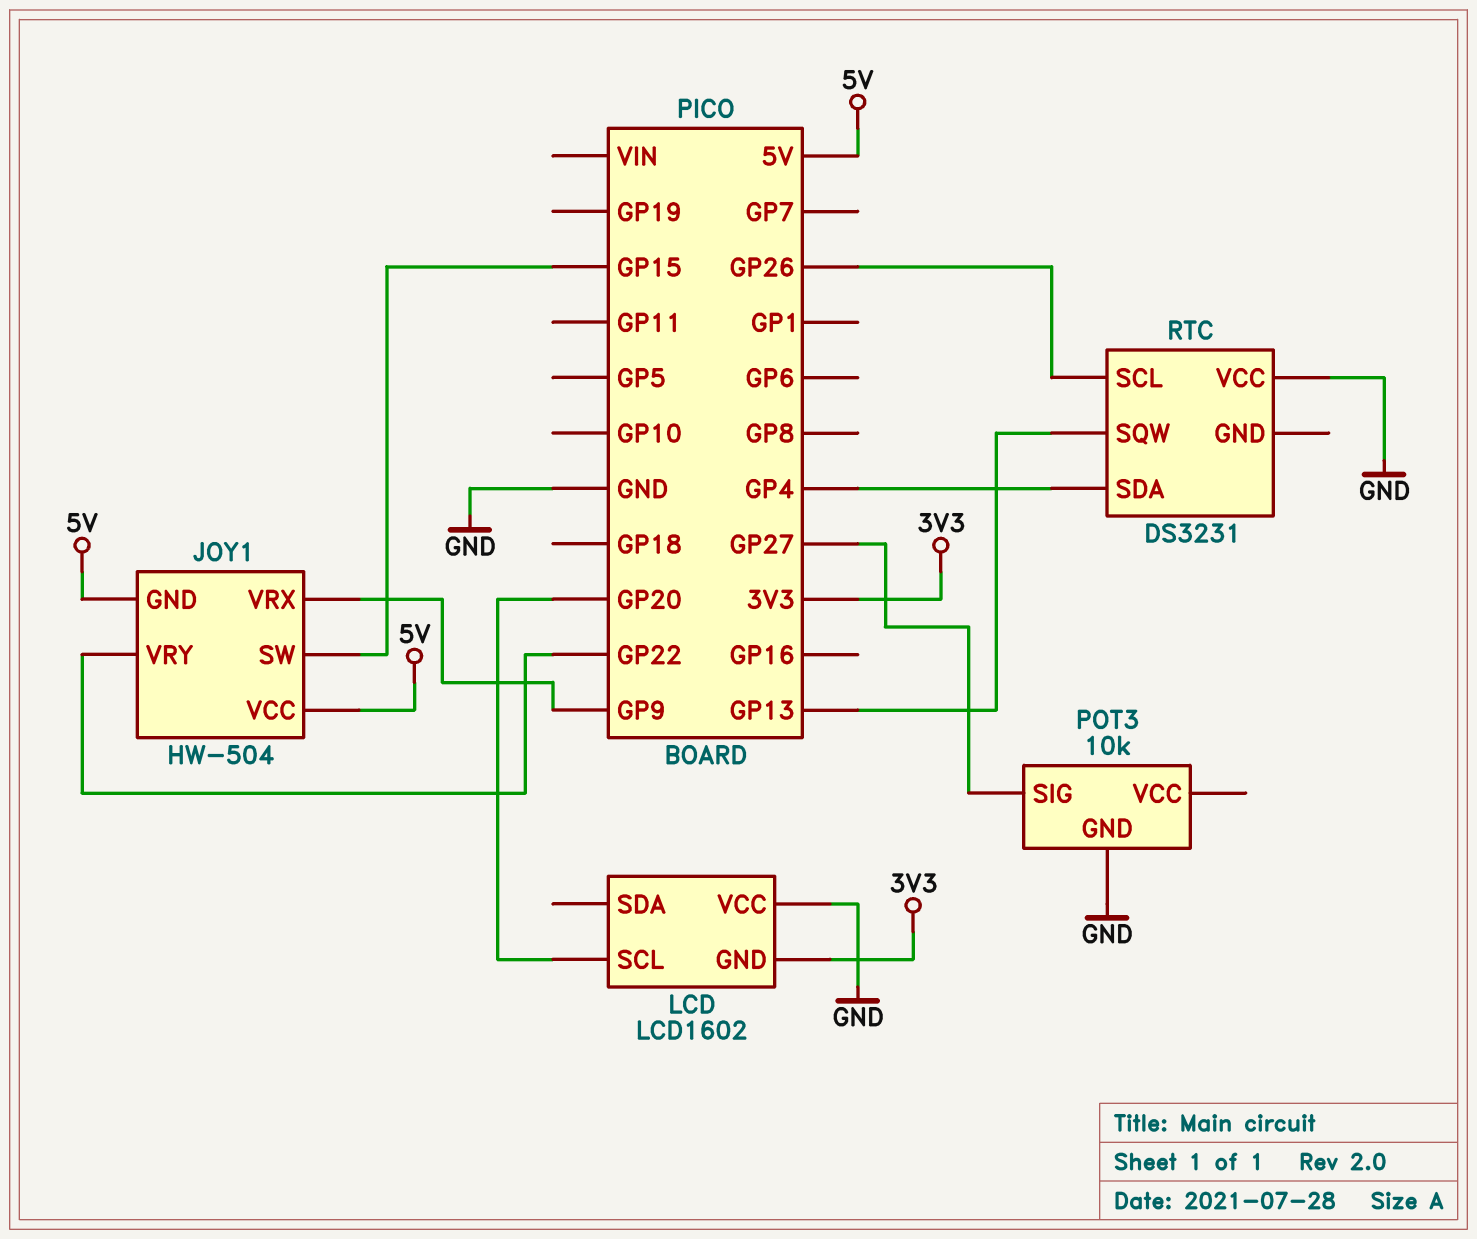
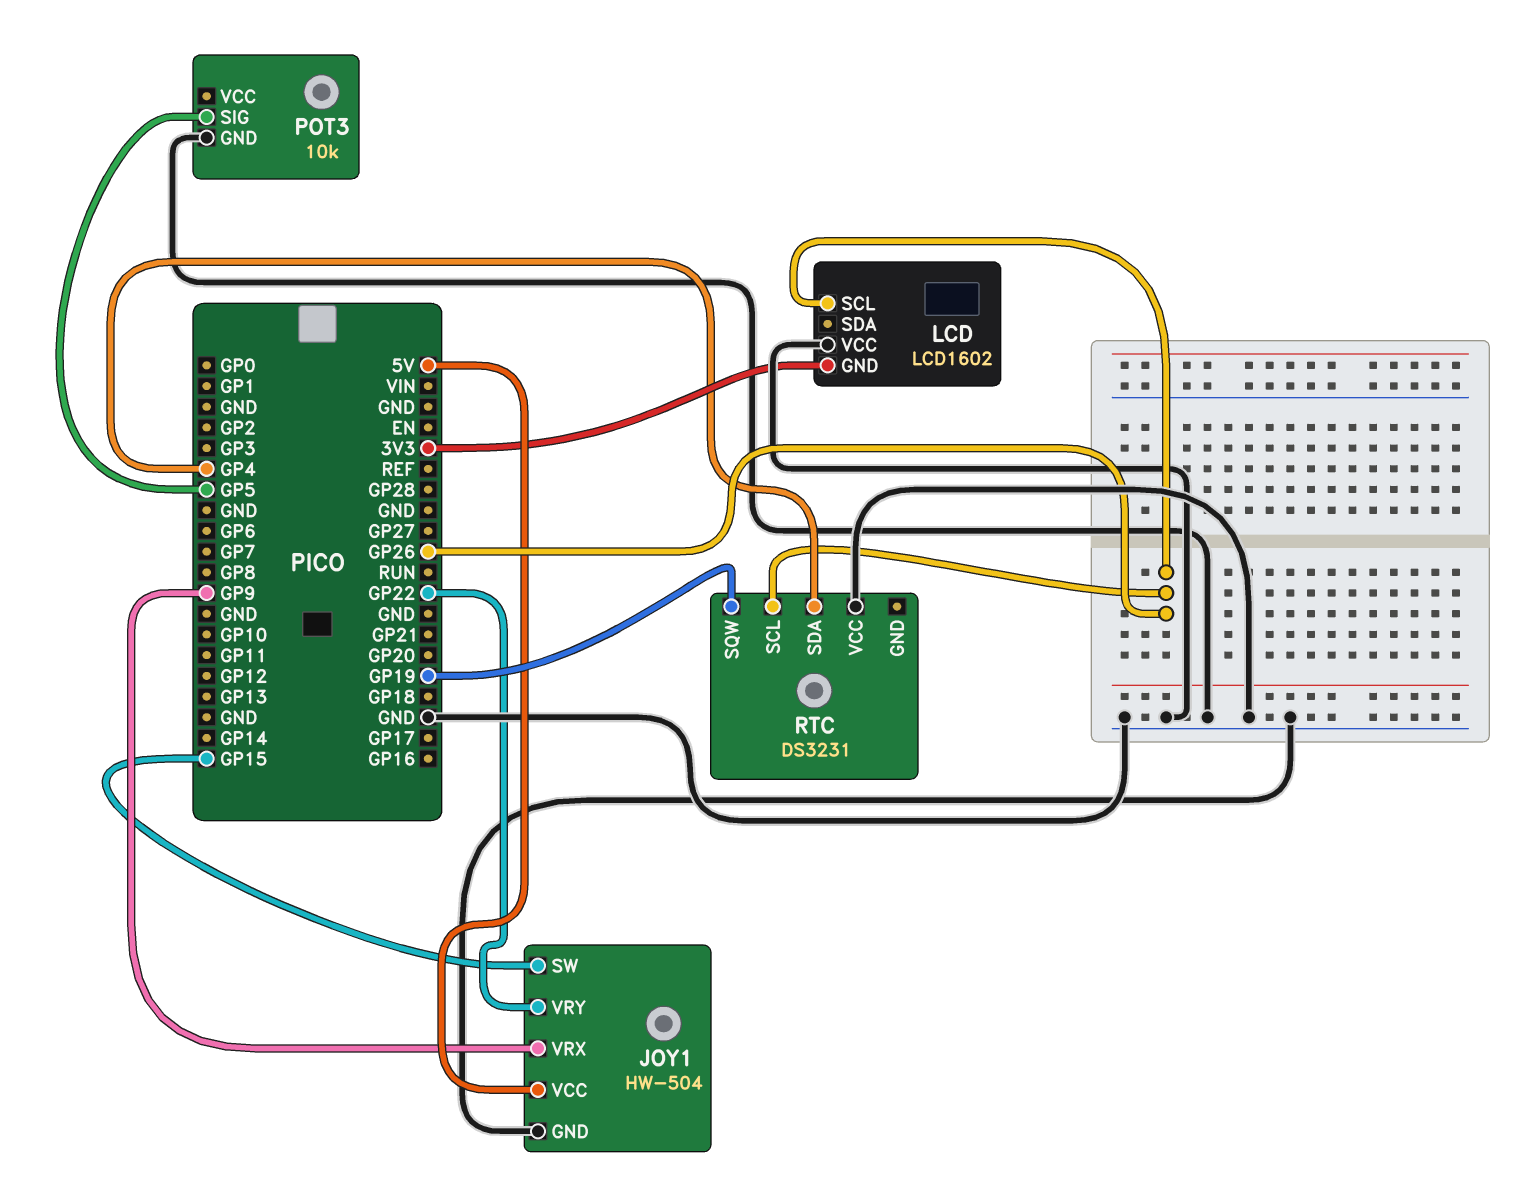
JOY1 pin GND: 5V -> GND
LCD pin SCL: GP20 -> GP26
POT3 pin SIG: GP27 -> GP5
RTC pin SQW: GP13 -> GP19

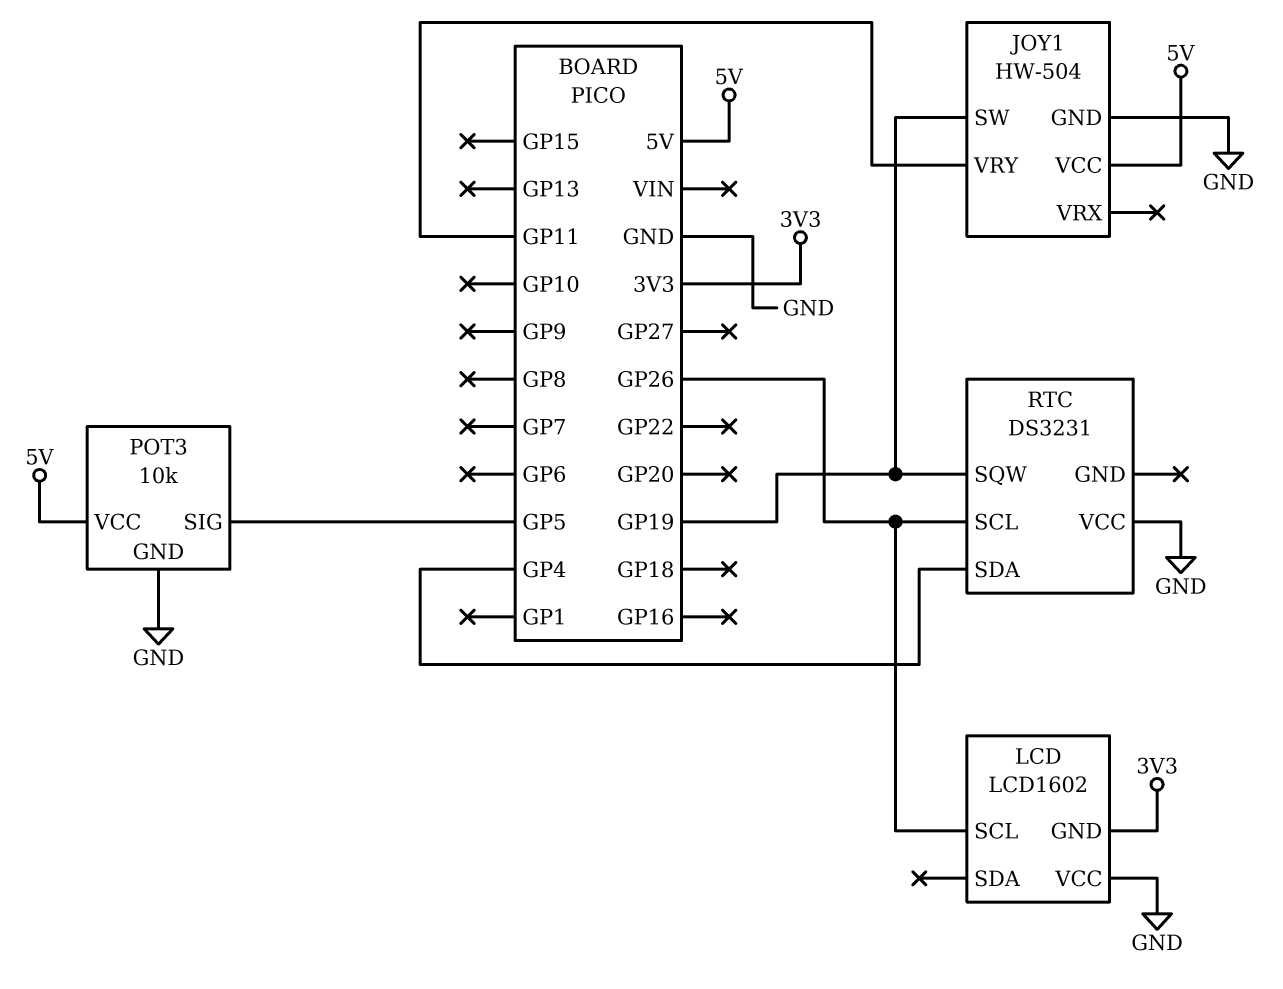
JOY1 pin SW: GP15 -> GP19
JOY1 pin VRX: GP9 -> none
JOY1 pin VRY: GP22 -> GP11
POT3 pin VCC: none -> 5V

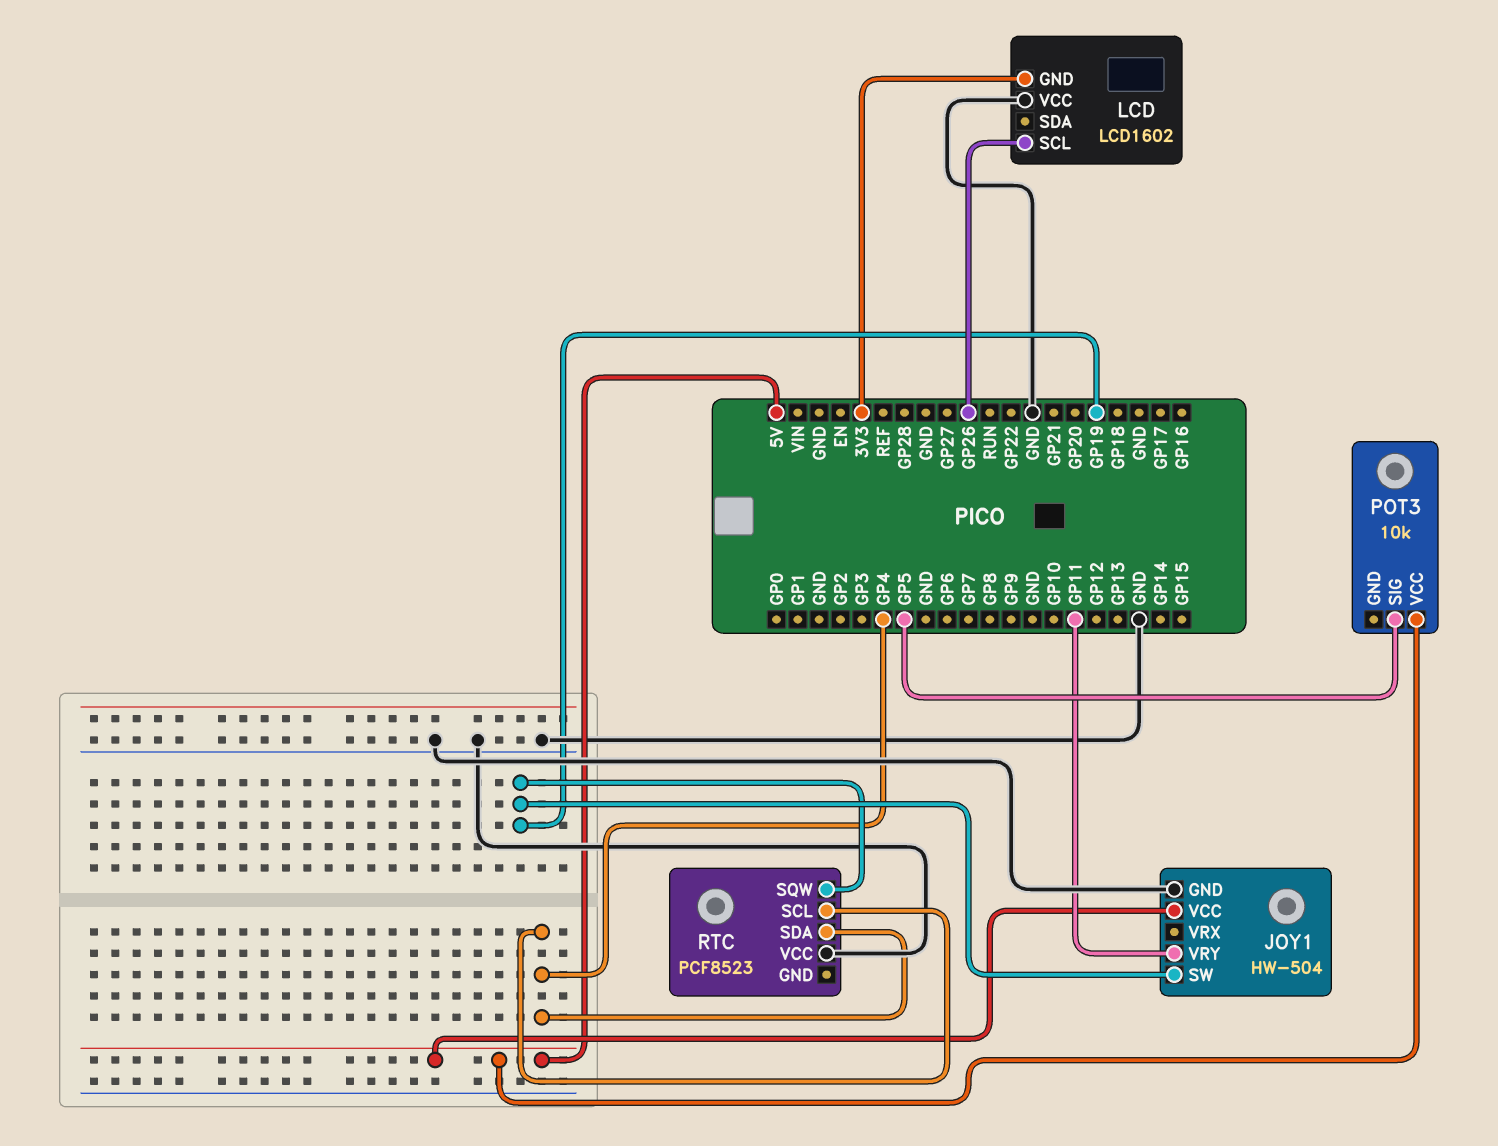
POT3 pin GND: GND -> none
RTC: DS3231 -> PCF8523
RTC pin SCL: GP26 -> GP4

